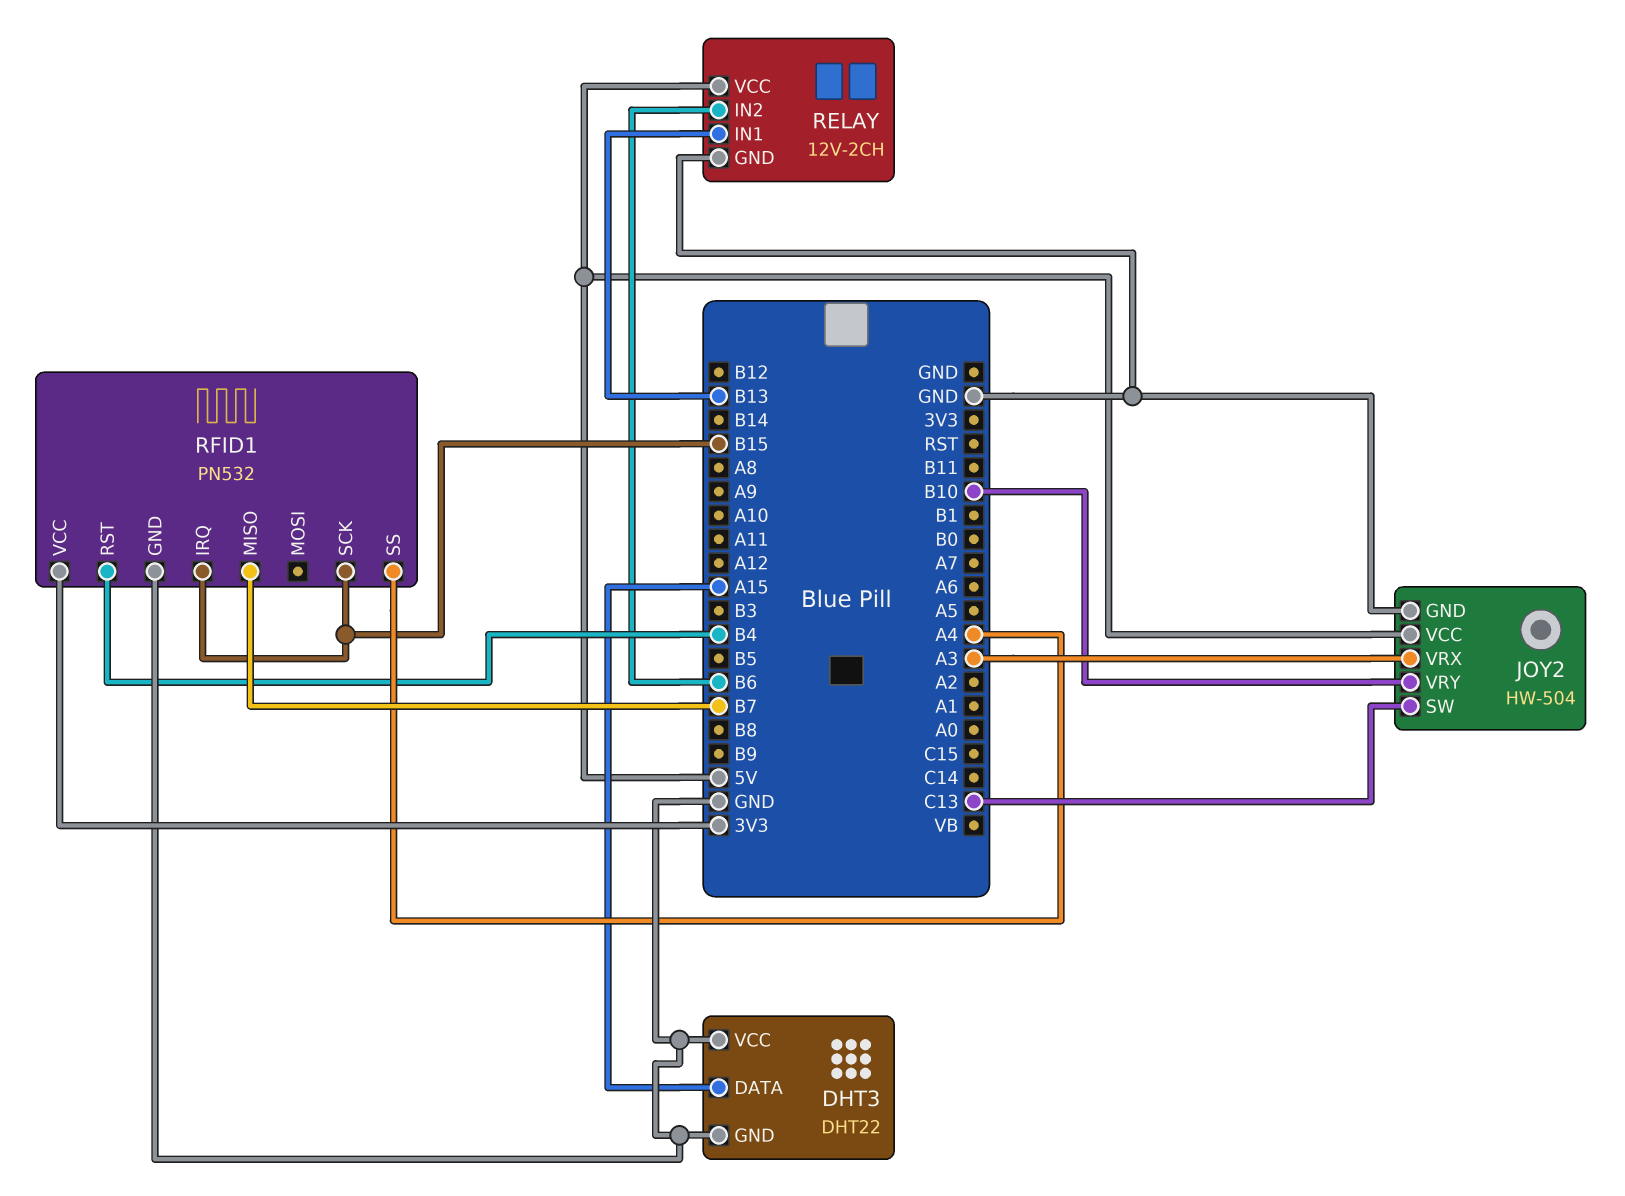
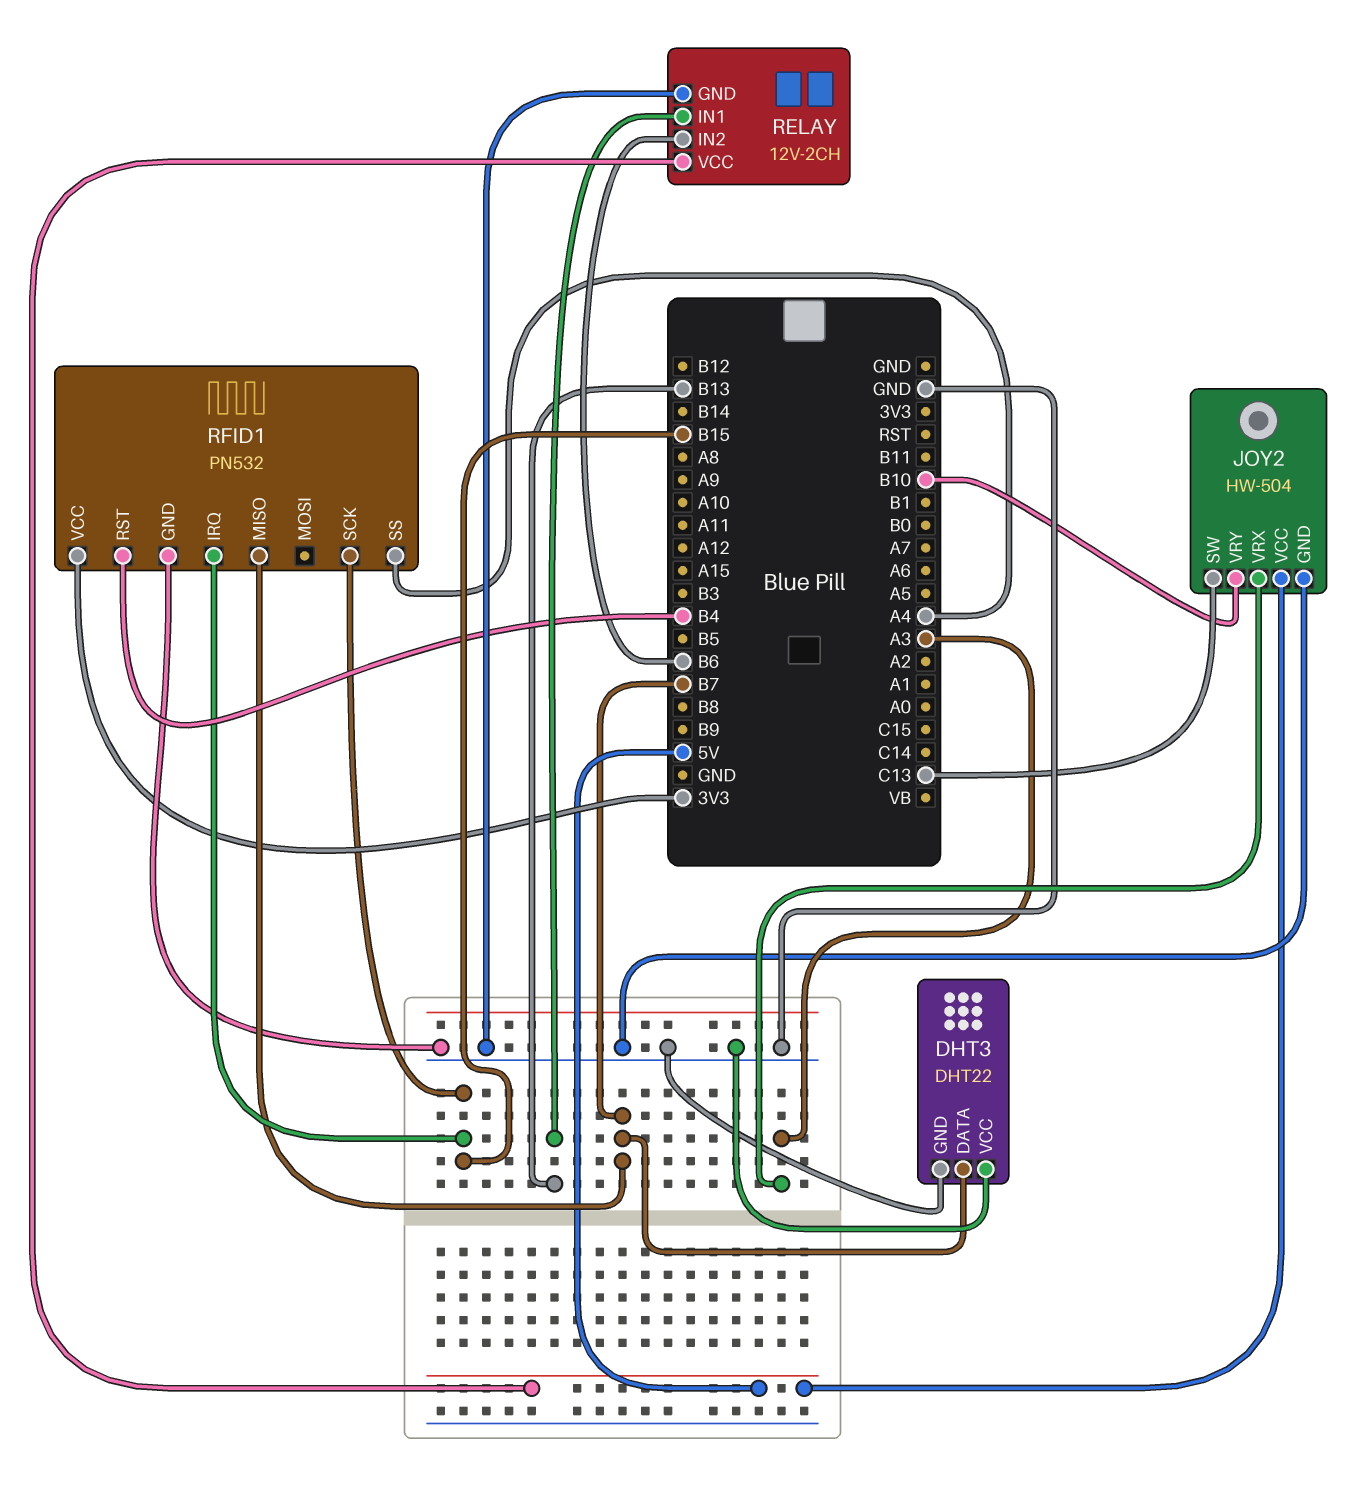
DHT3 pin DATA: A15 -> B7

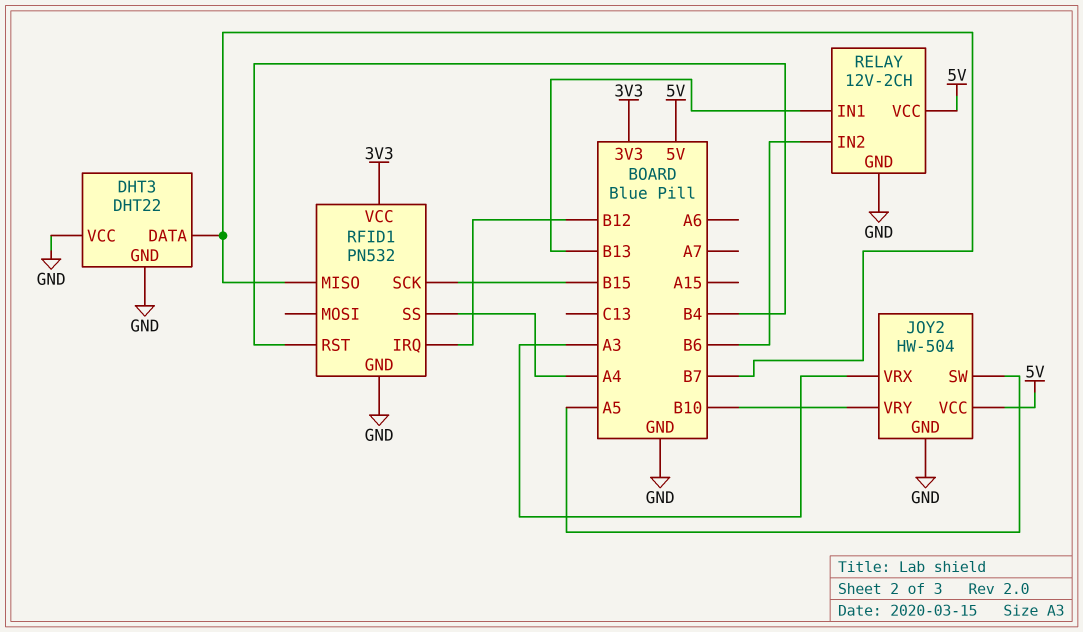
JOY2 pin SW: C13 -> A5
RFID1 pin IRQ: B15 -> B12

